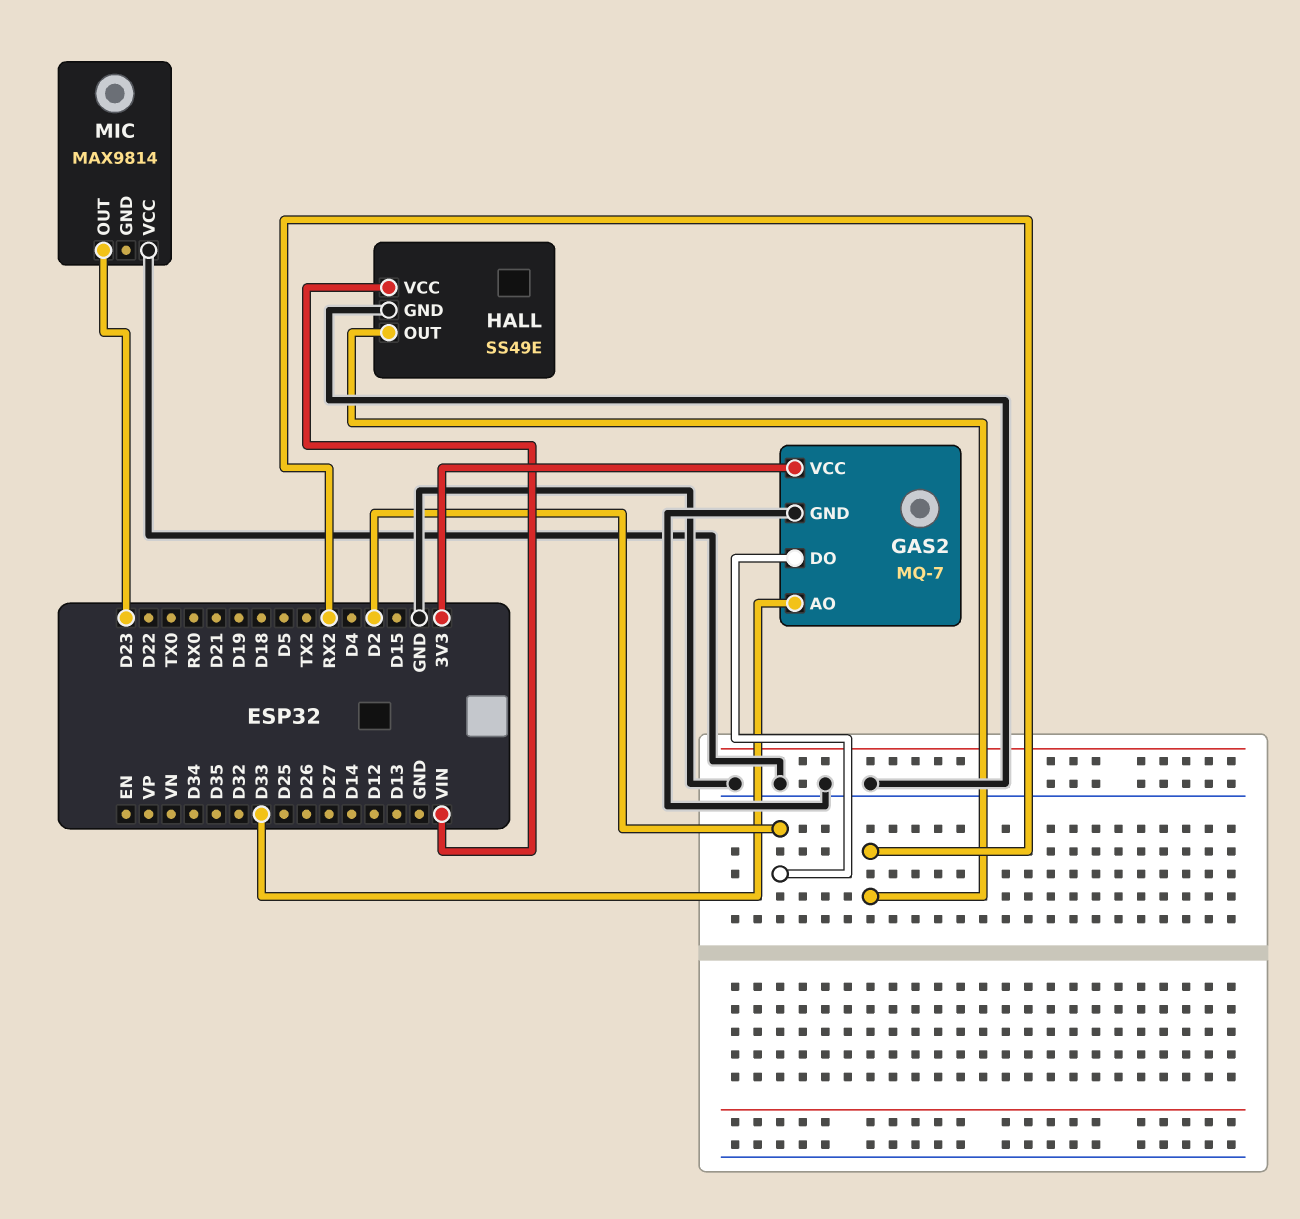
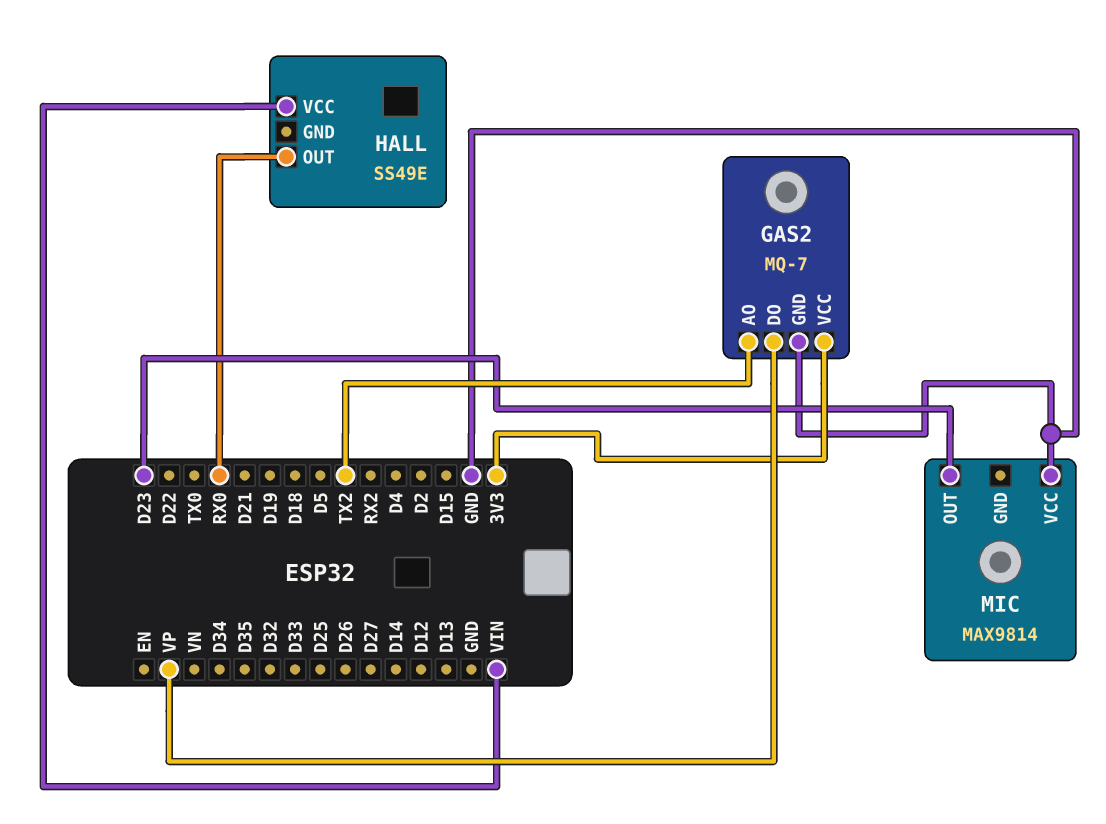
GAS2 pin AO: D33 -> TX2
GAS2 pin DO: D2 -> VP
HALL pin GND: GND -> none
HALL pin OUT: RX2 -> RX0

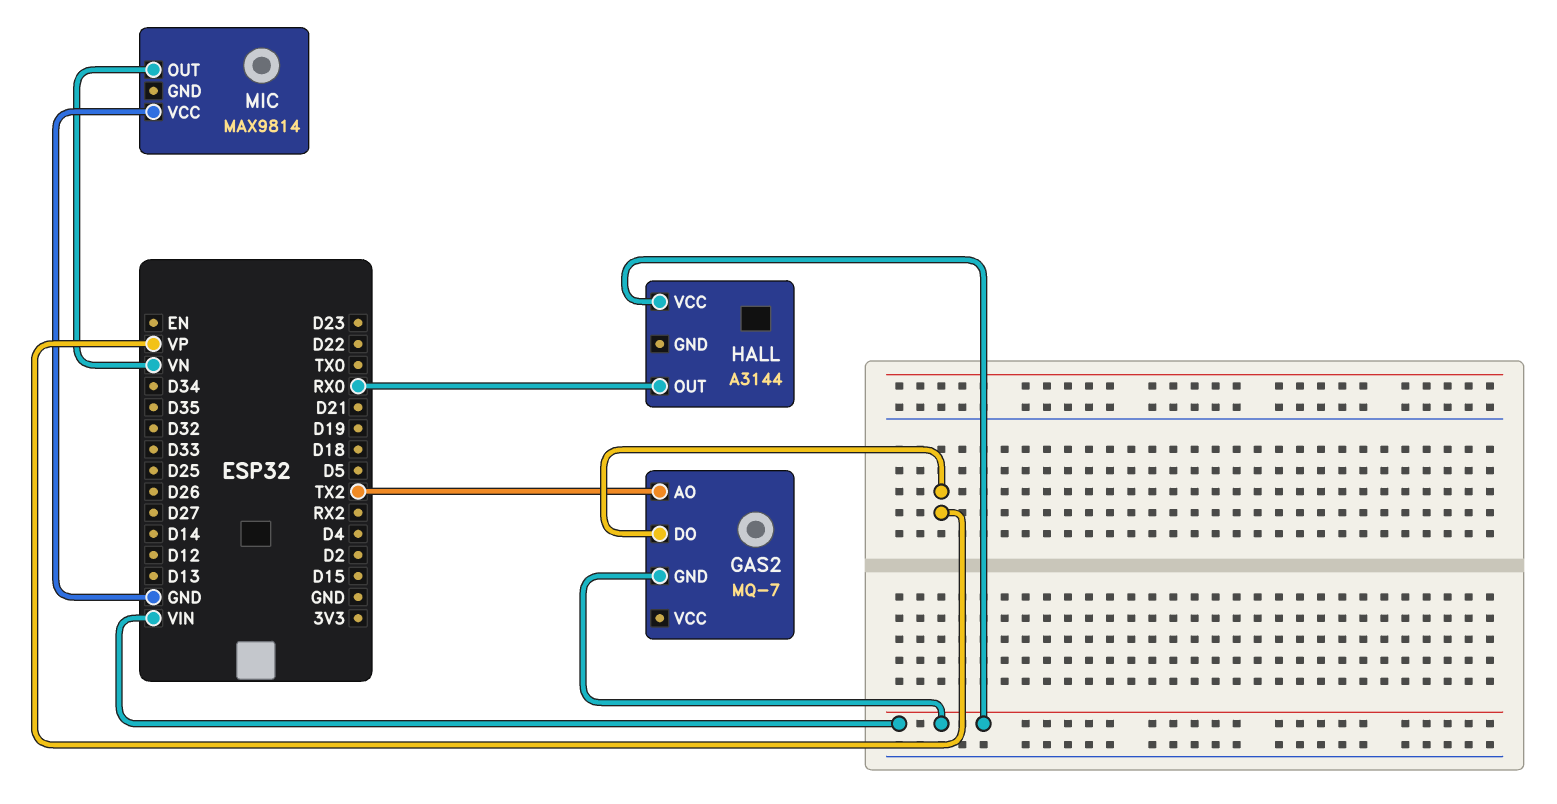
GAS2 pin GND: GND -> VIN
GAS2 pin VCC: 3V3 -> none
HALL: SS49E -> A3144
MIC pin OUT: D23 -> VN

